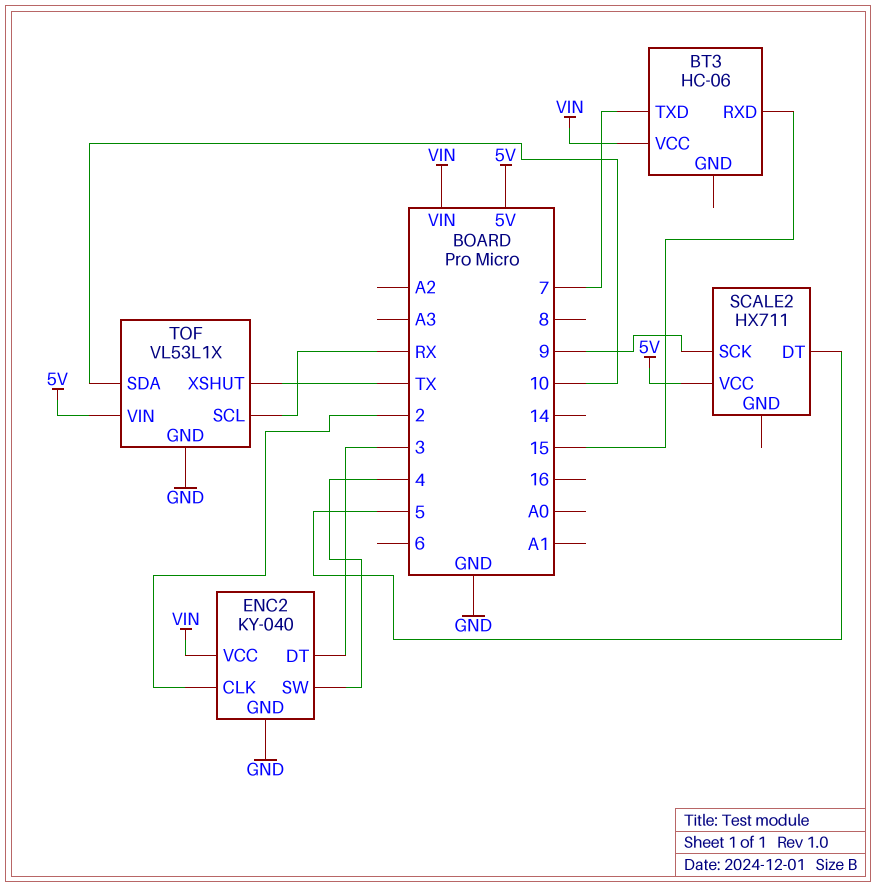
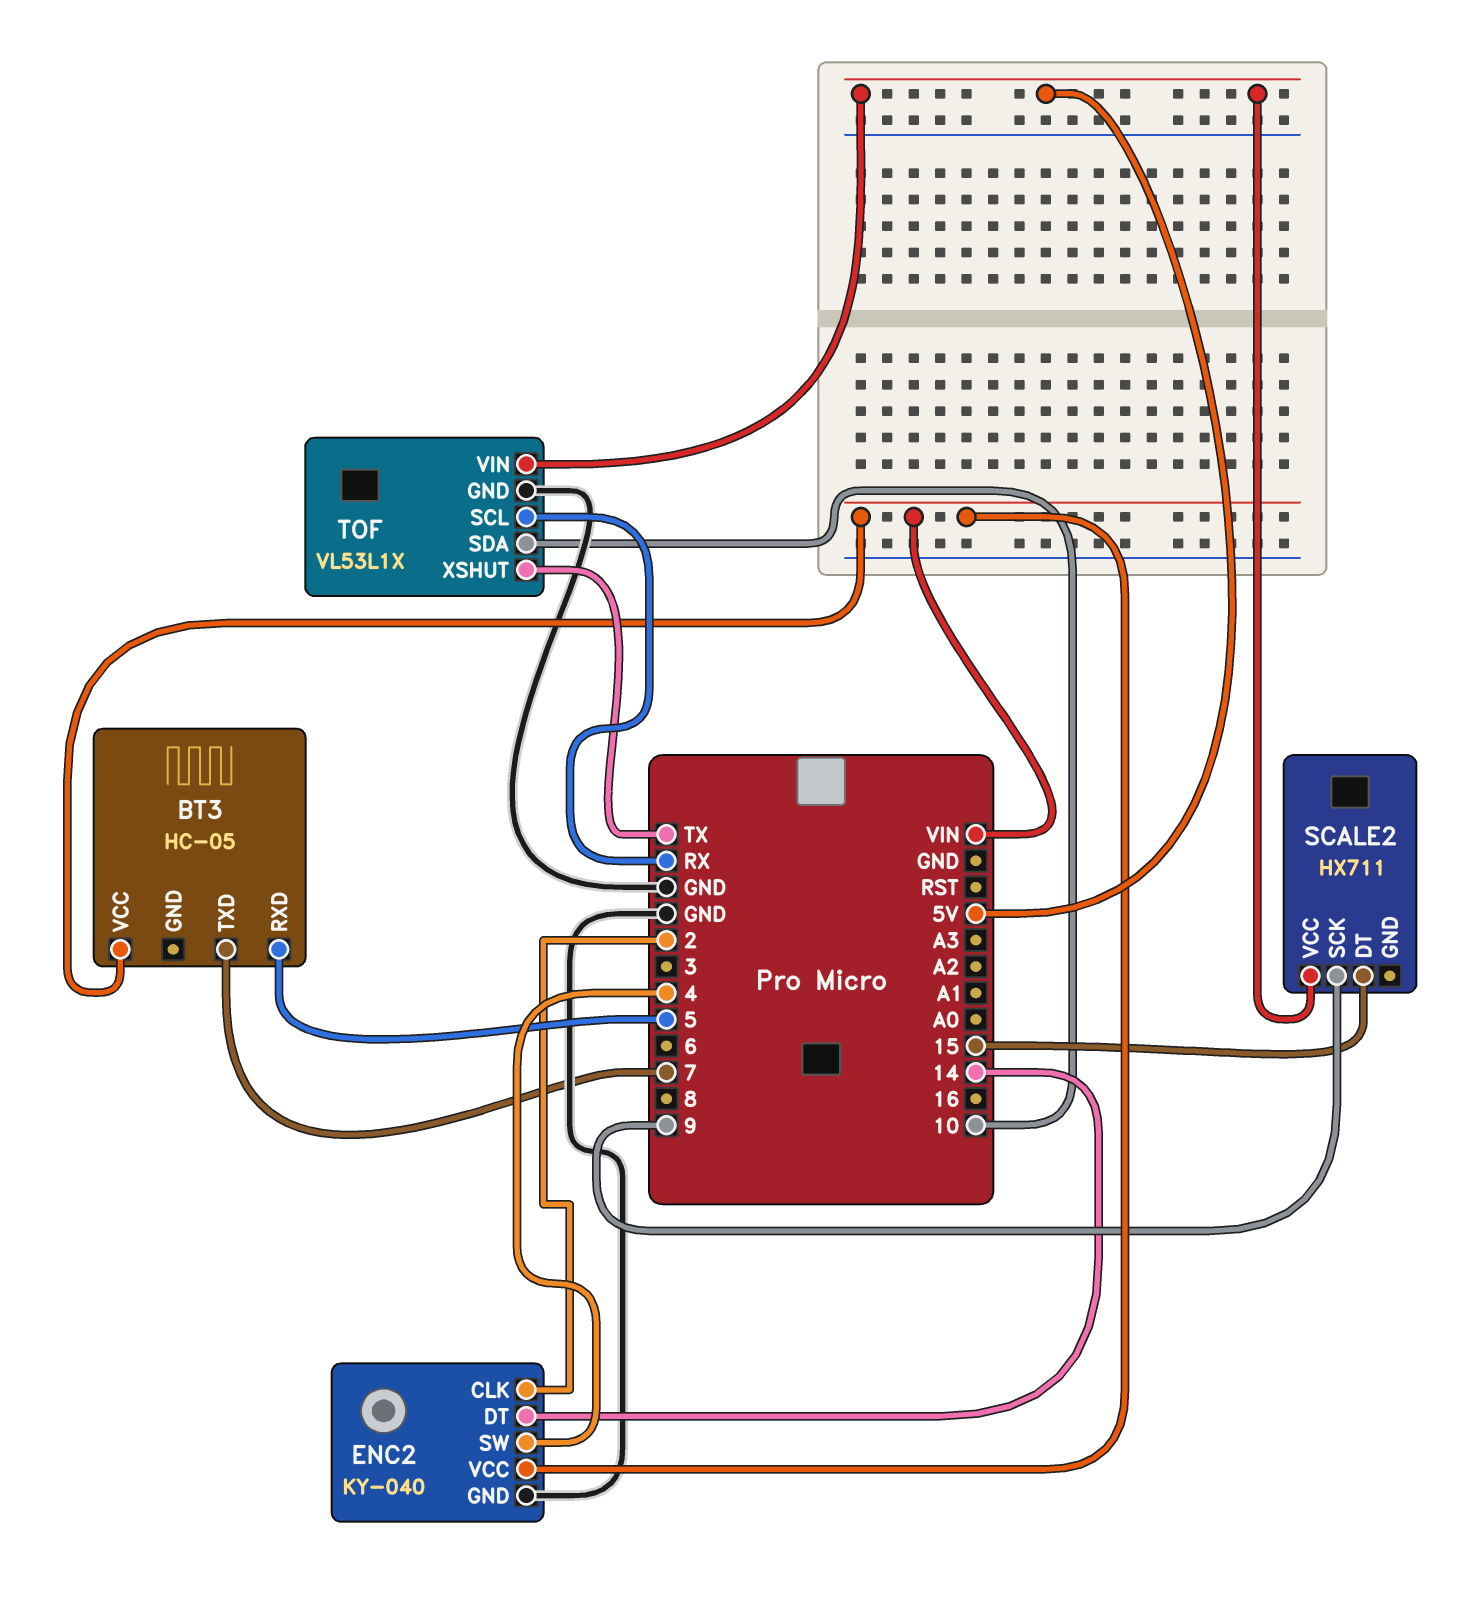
BT3: HC-06 -> HC-05
BT3 pin RXD: 15 -> 5
ENC2 pin DT: 3 -> 14
SCALE2 pin DT: 5 -> 15

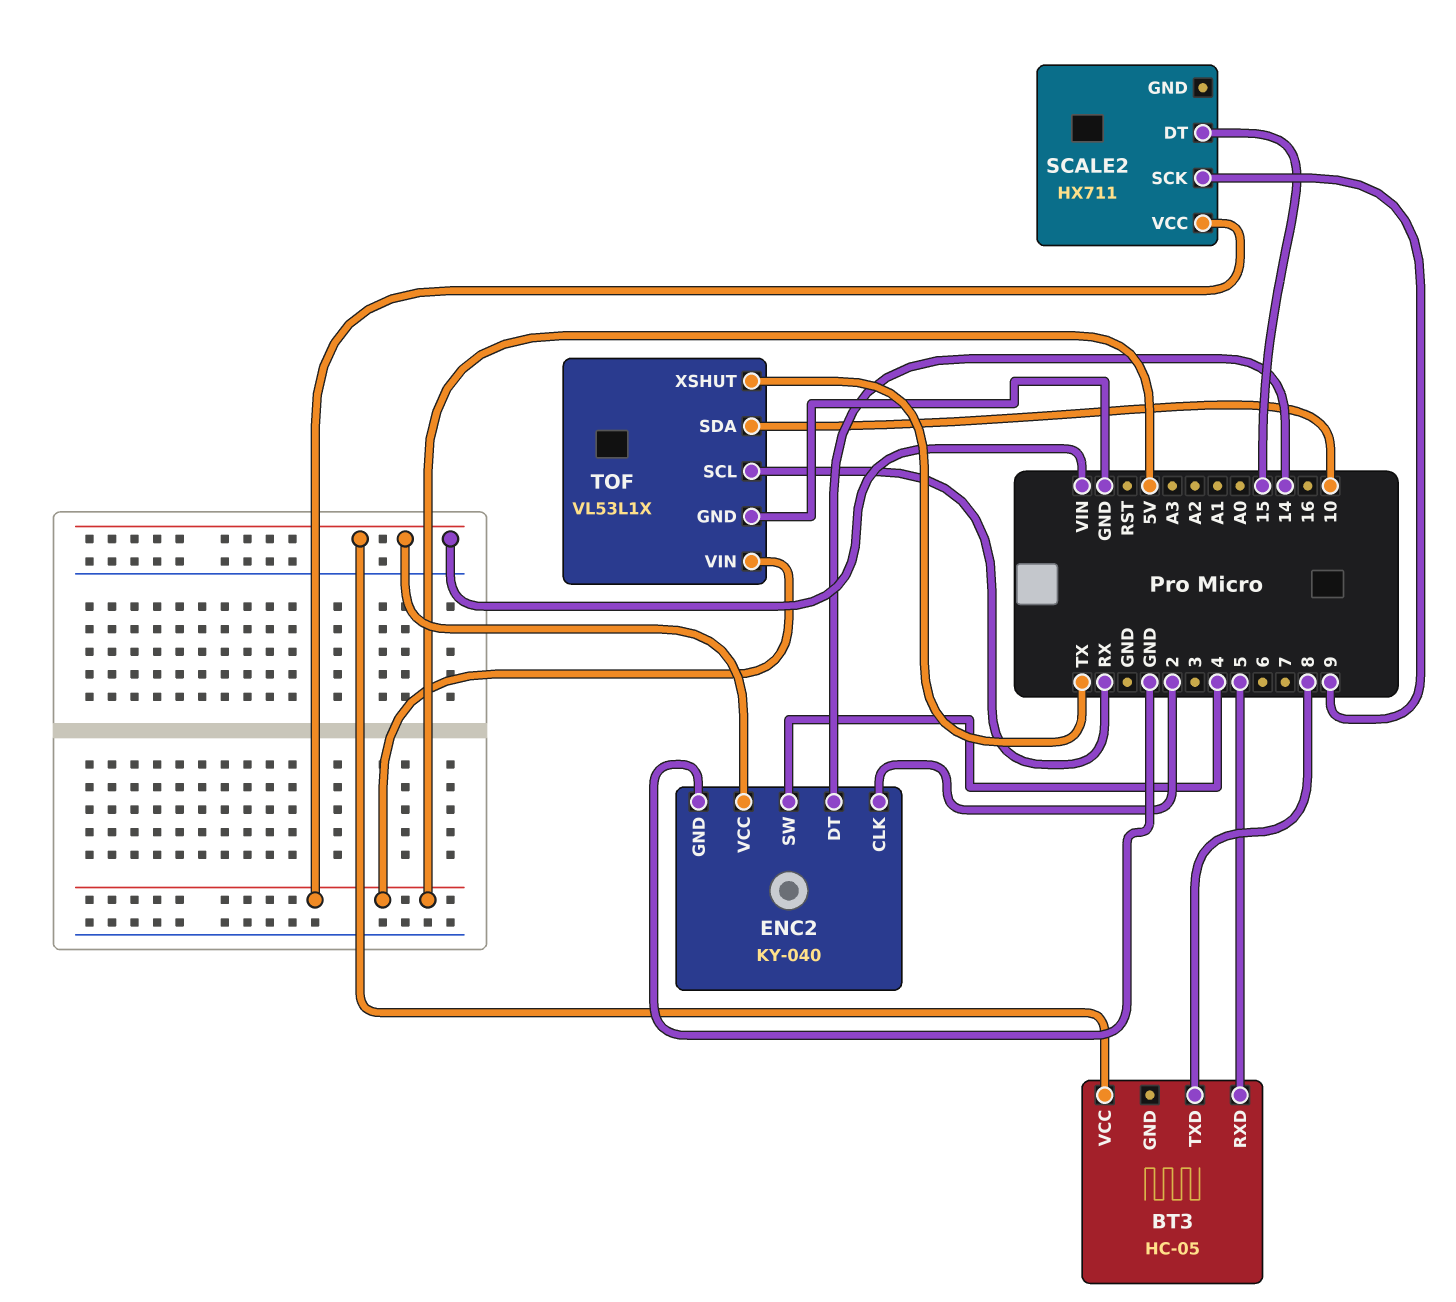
BT3 pin TXD: 7 -> 8

